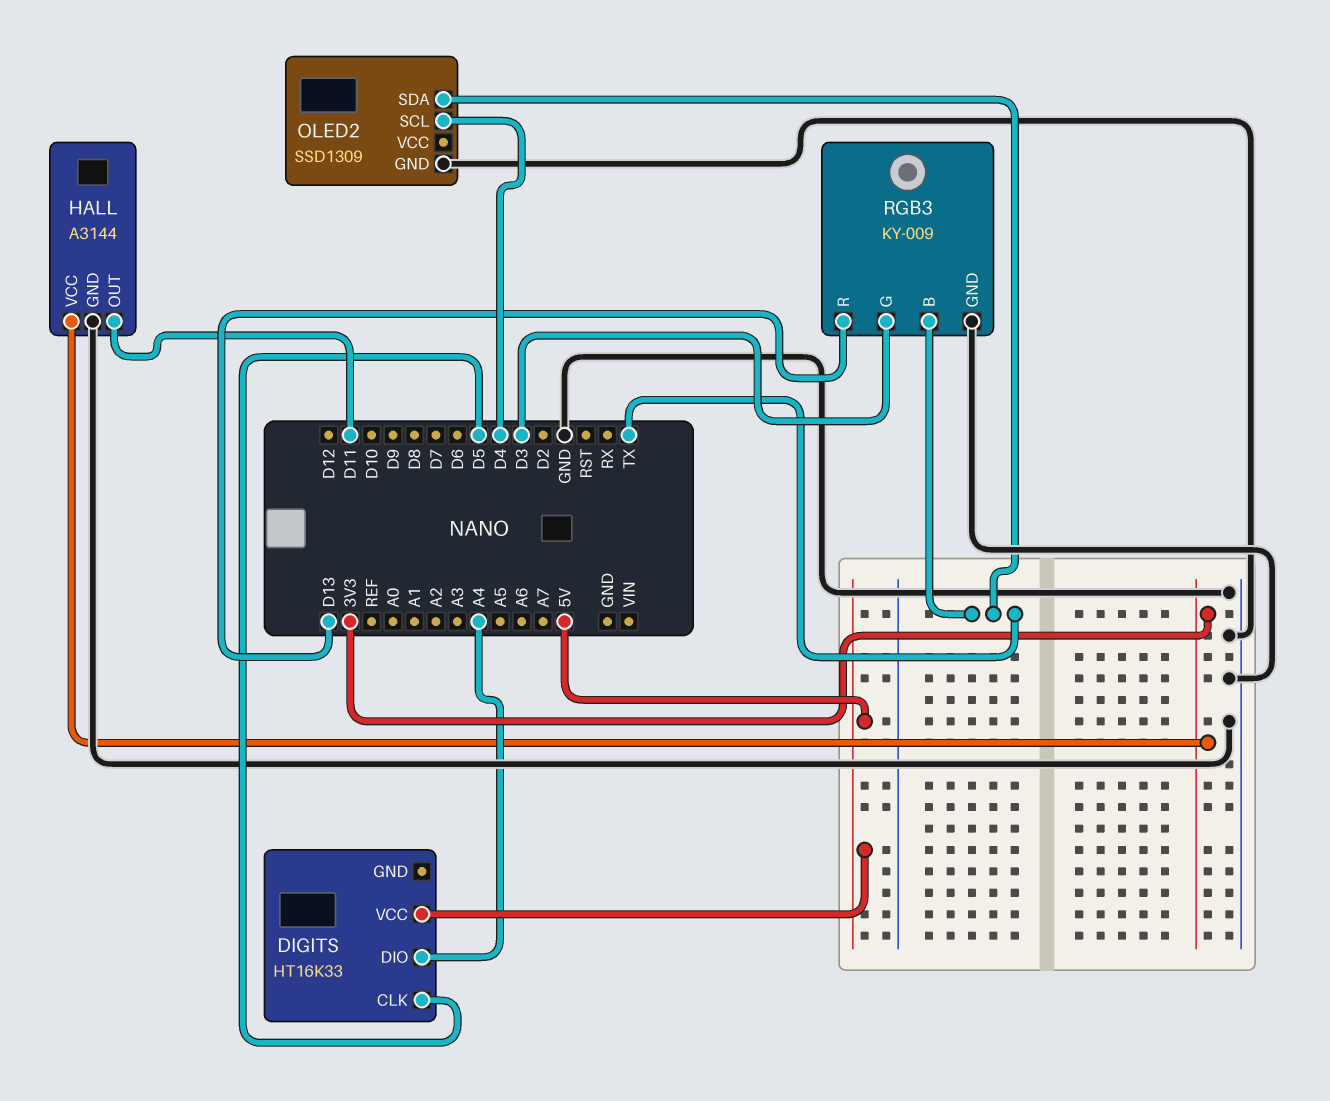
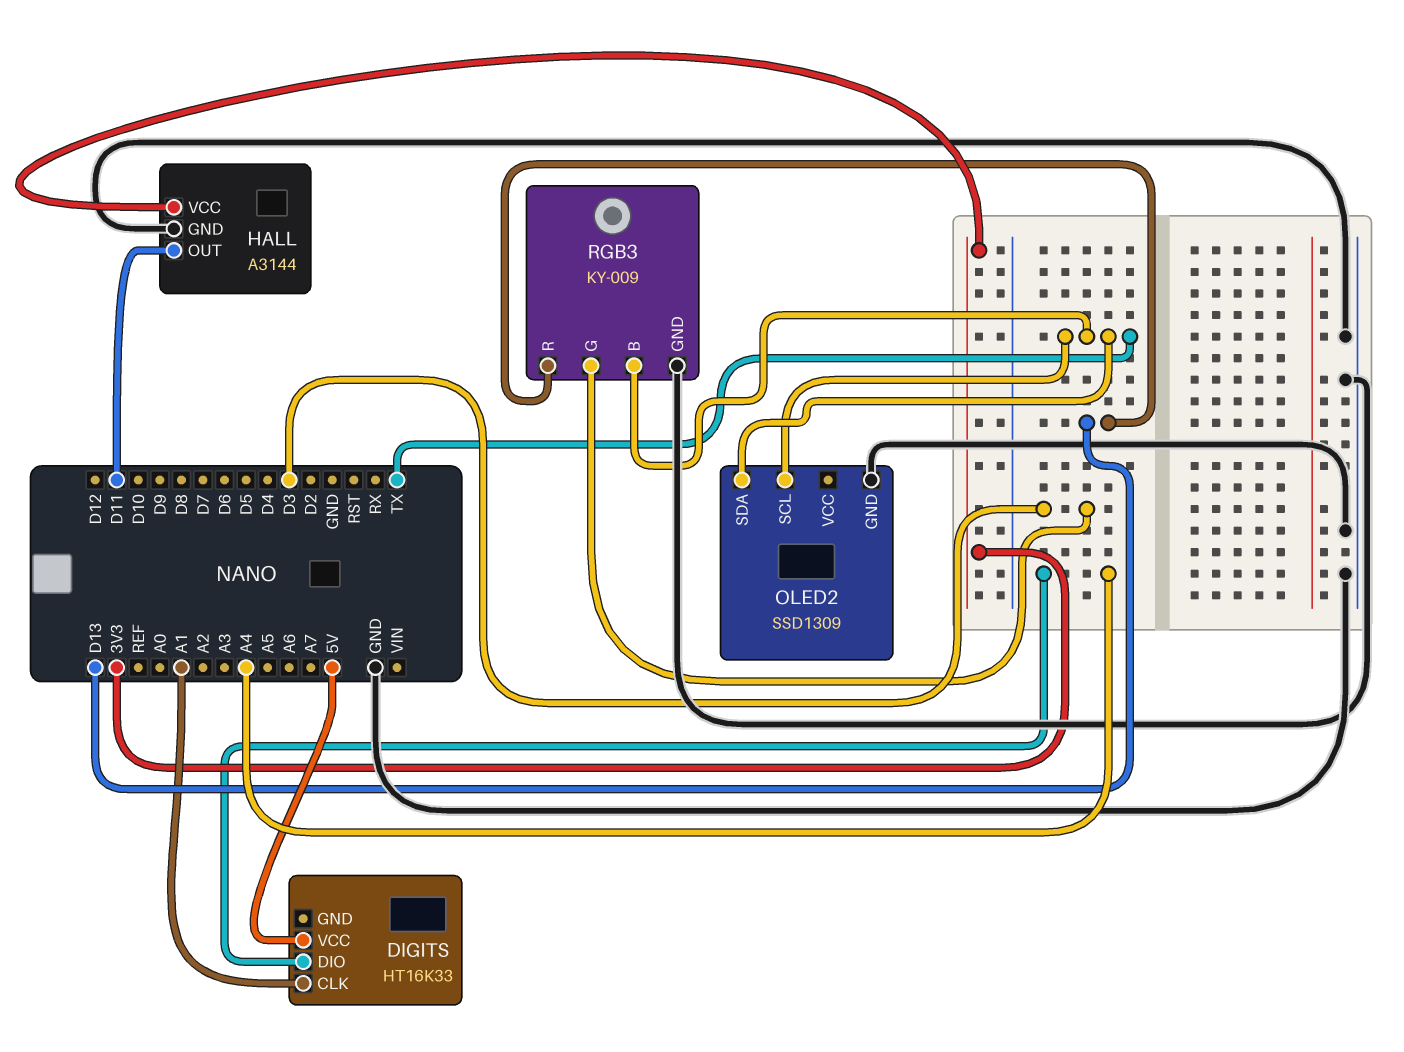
DIGITS pin CLK: D5 -> A1
OLED2 pin SCL: D4 -> TX

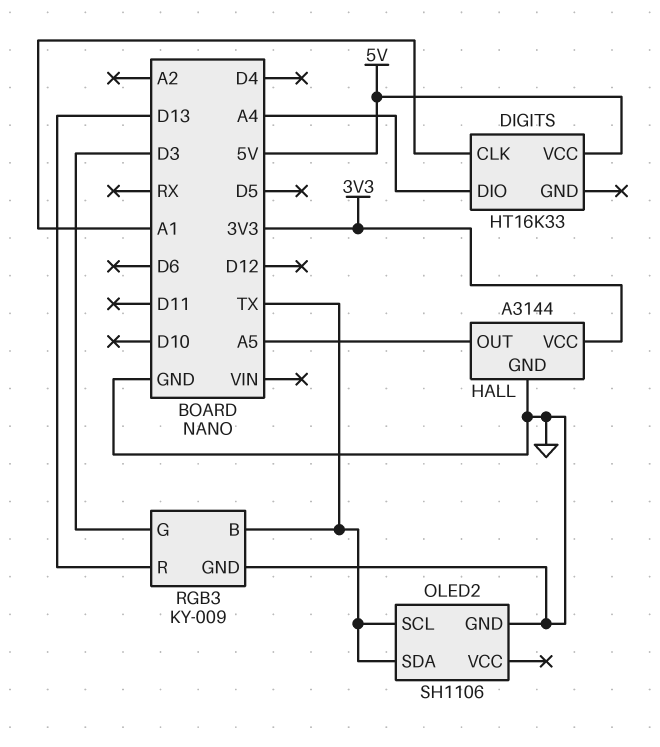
HALL pin OUT: D11 -> A5
OLED2: SSD1309 -> SH1106

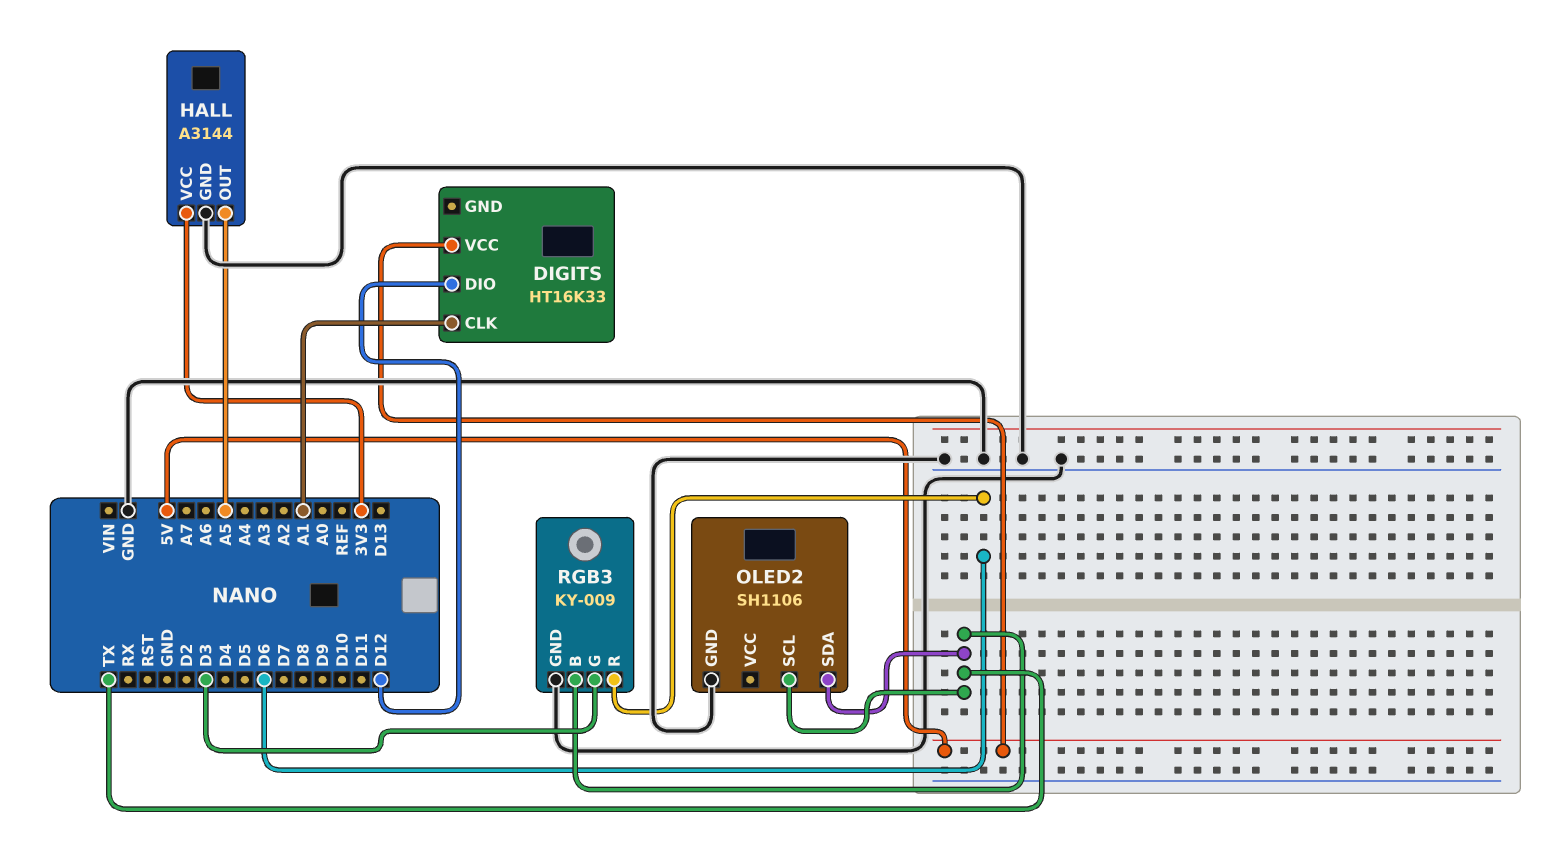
DIGITS pin DIO: A4 -> D12
RGB3 pin R: D13 -> D6

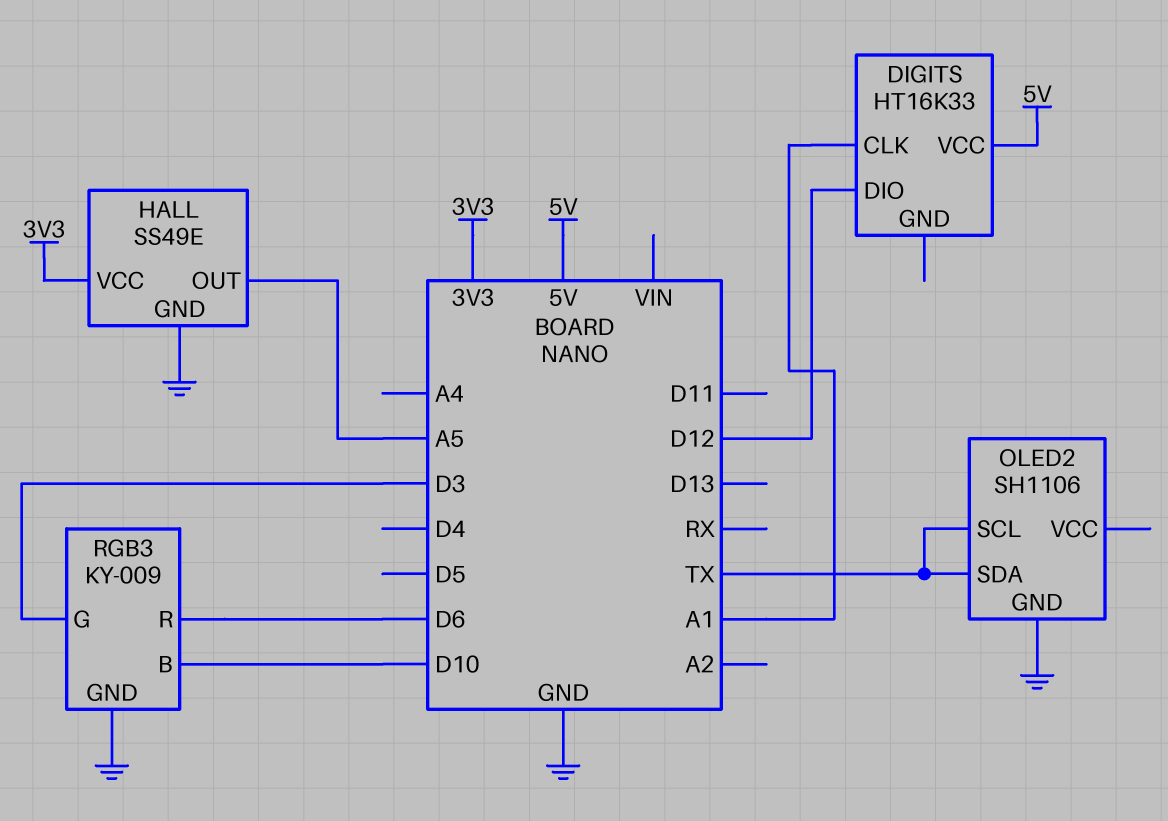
HALL: A3144 -> SS49E
RGB3 pin B: TX -> D10

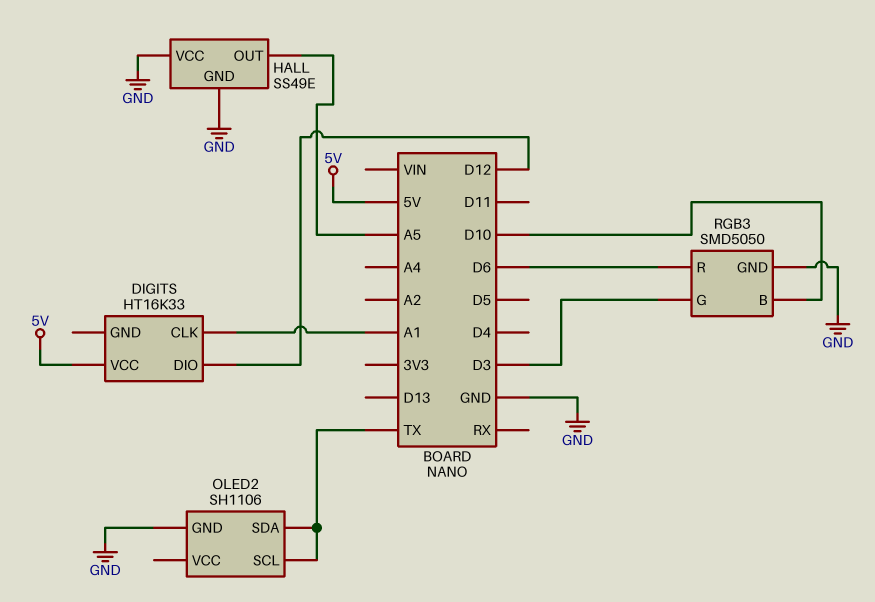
HALL pin VCC: 3V3 -> GND
RGB3: KY-009 -> SMD5050

